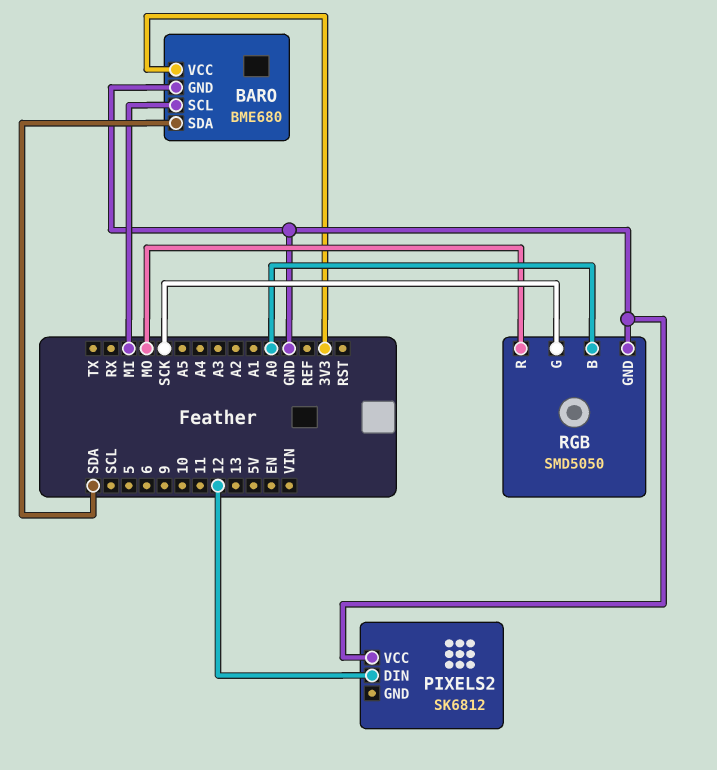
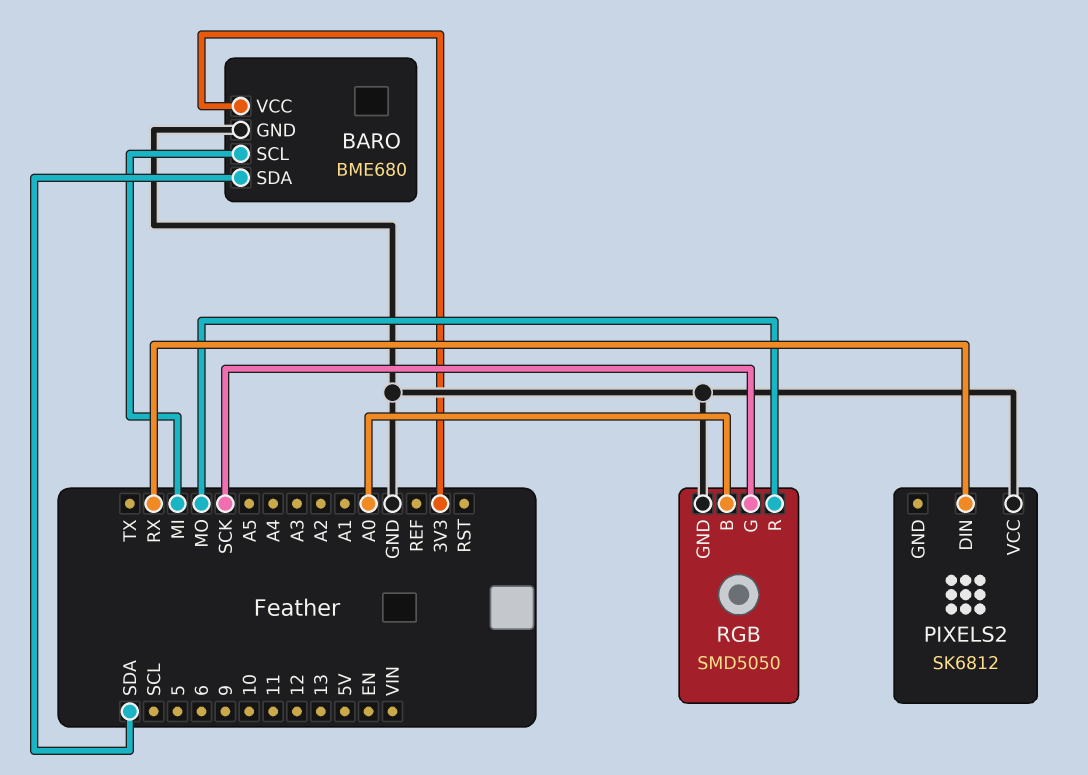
PIXELS2 pin DIN: 12 -> RX

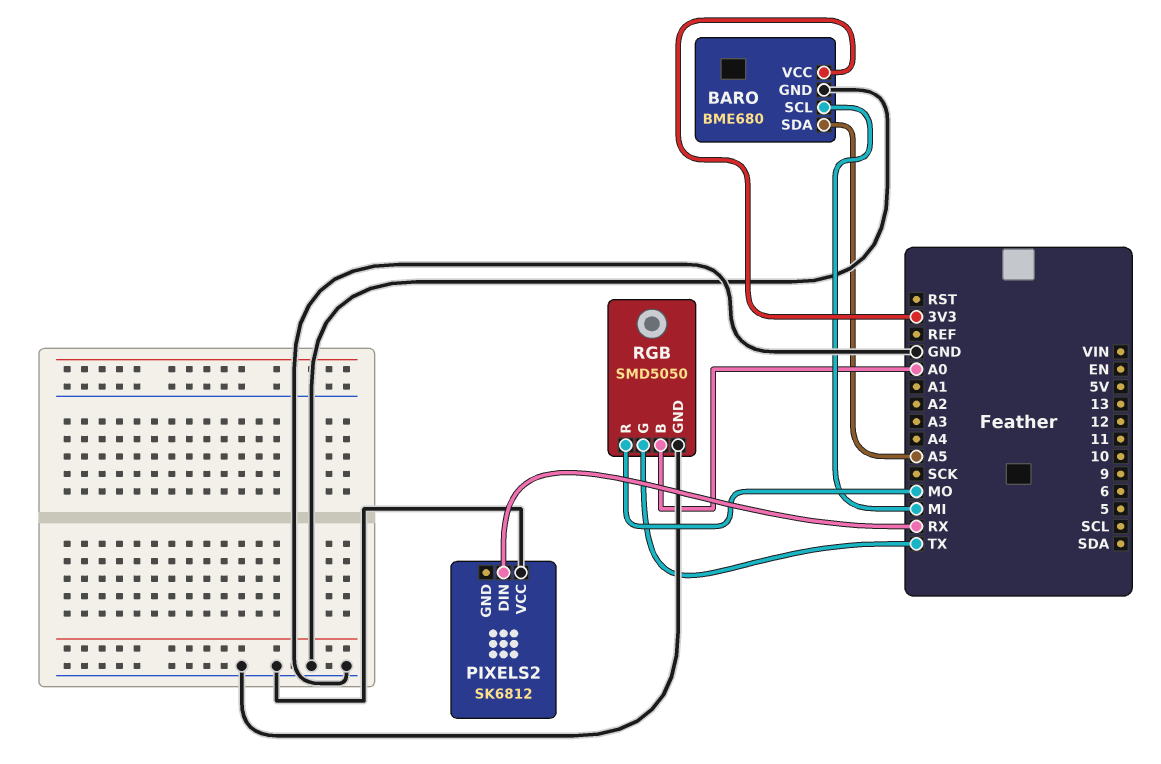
BARO pin SDA: SDA -> A5
RGB pin G: SCK -> TX

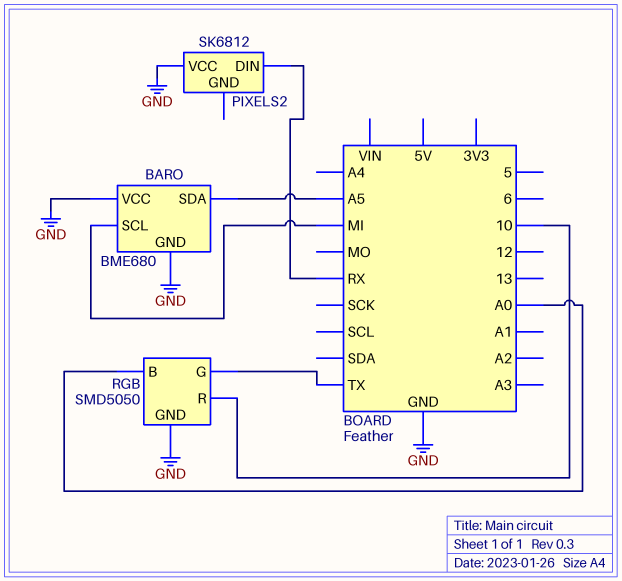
BARO pin VCC: 3V3 -> GND
RGB pin R: MO -> 10

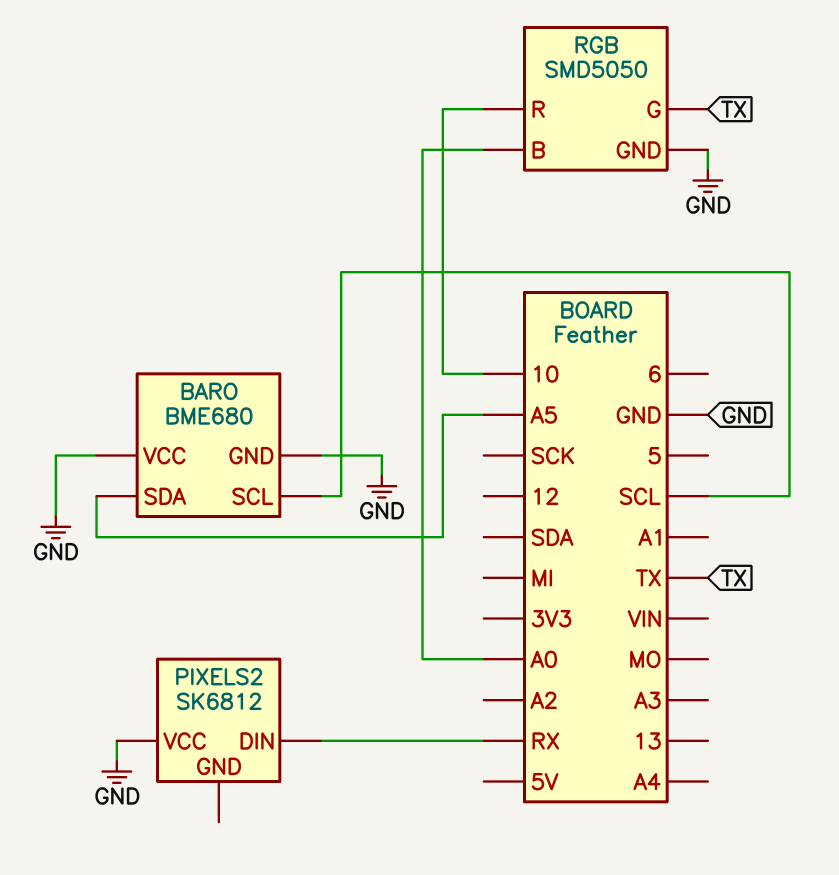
BARO pin SCL: MI -> SCL

